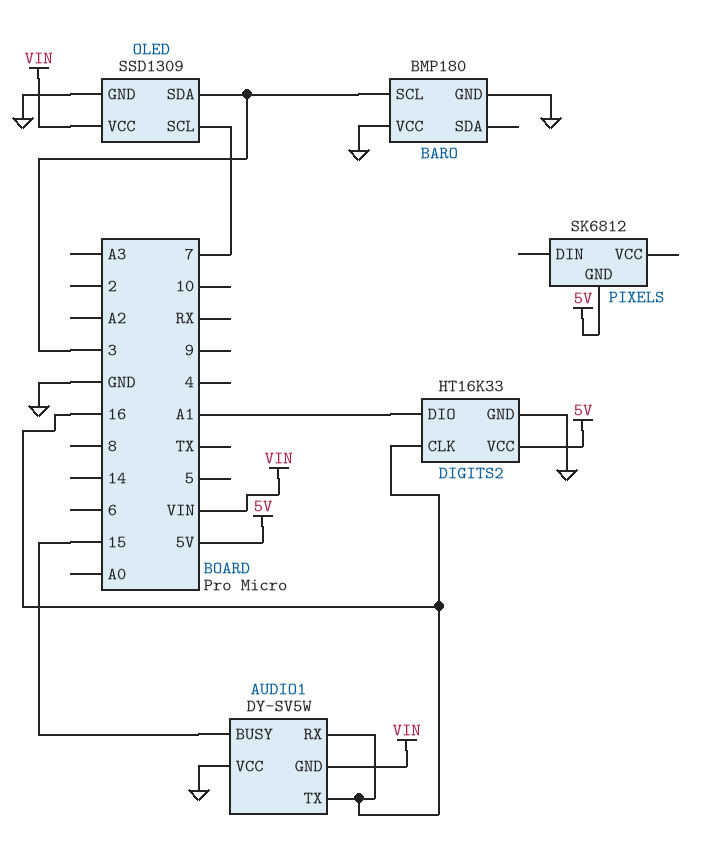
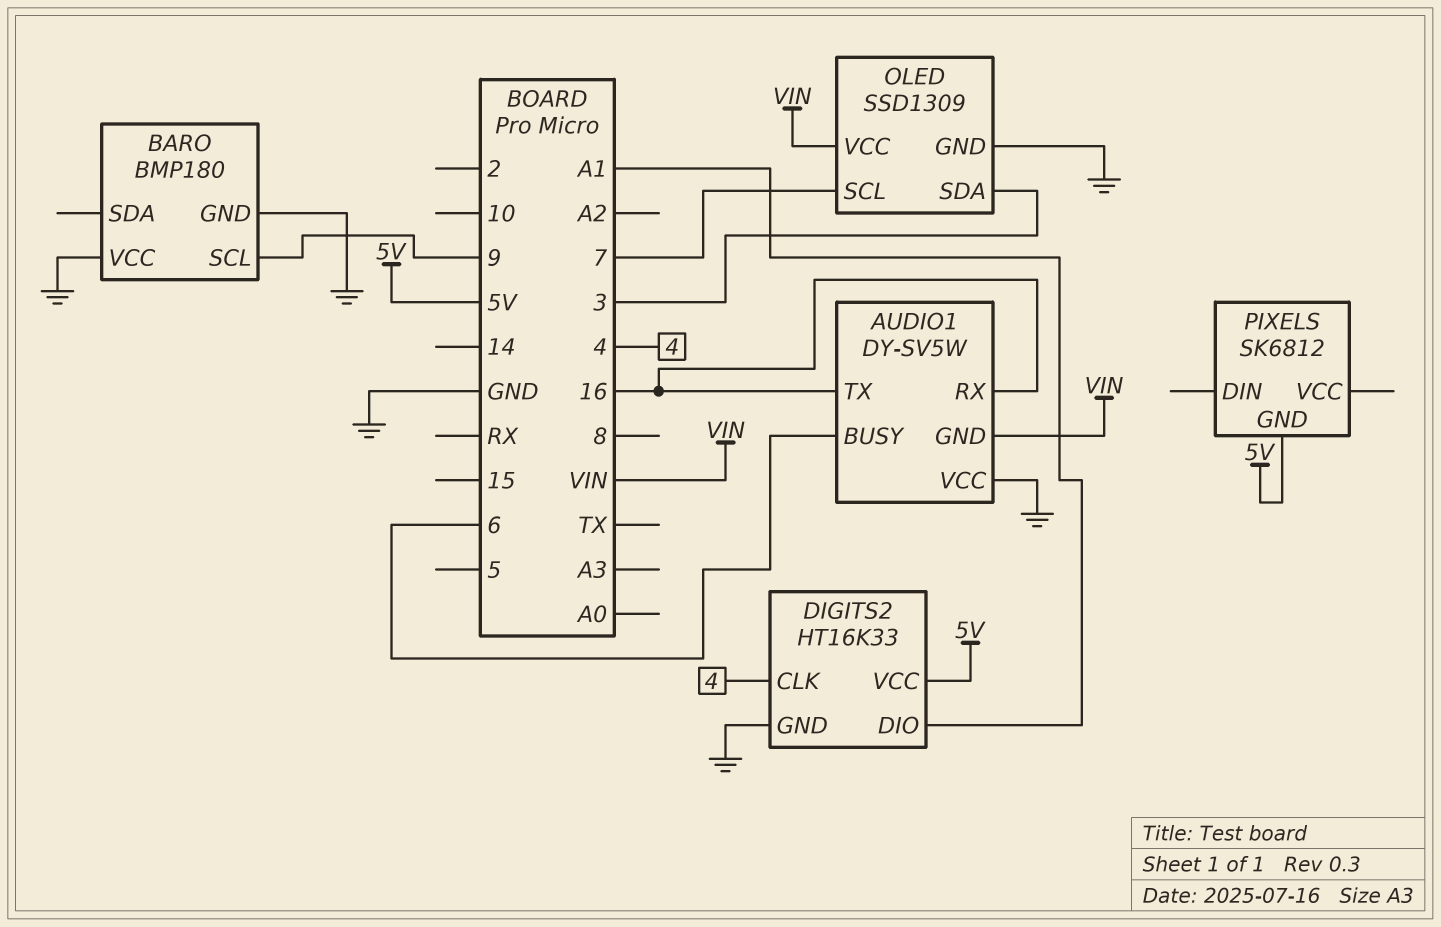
AUDIO1 pin BUSY: 15 -> 6
BARO pin SCL: 3 -> 9
DIGITS2 pin CLK: 16 -> 4

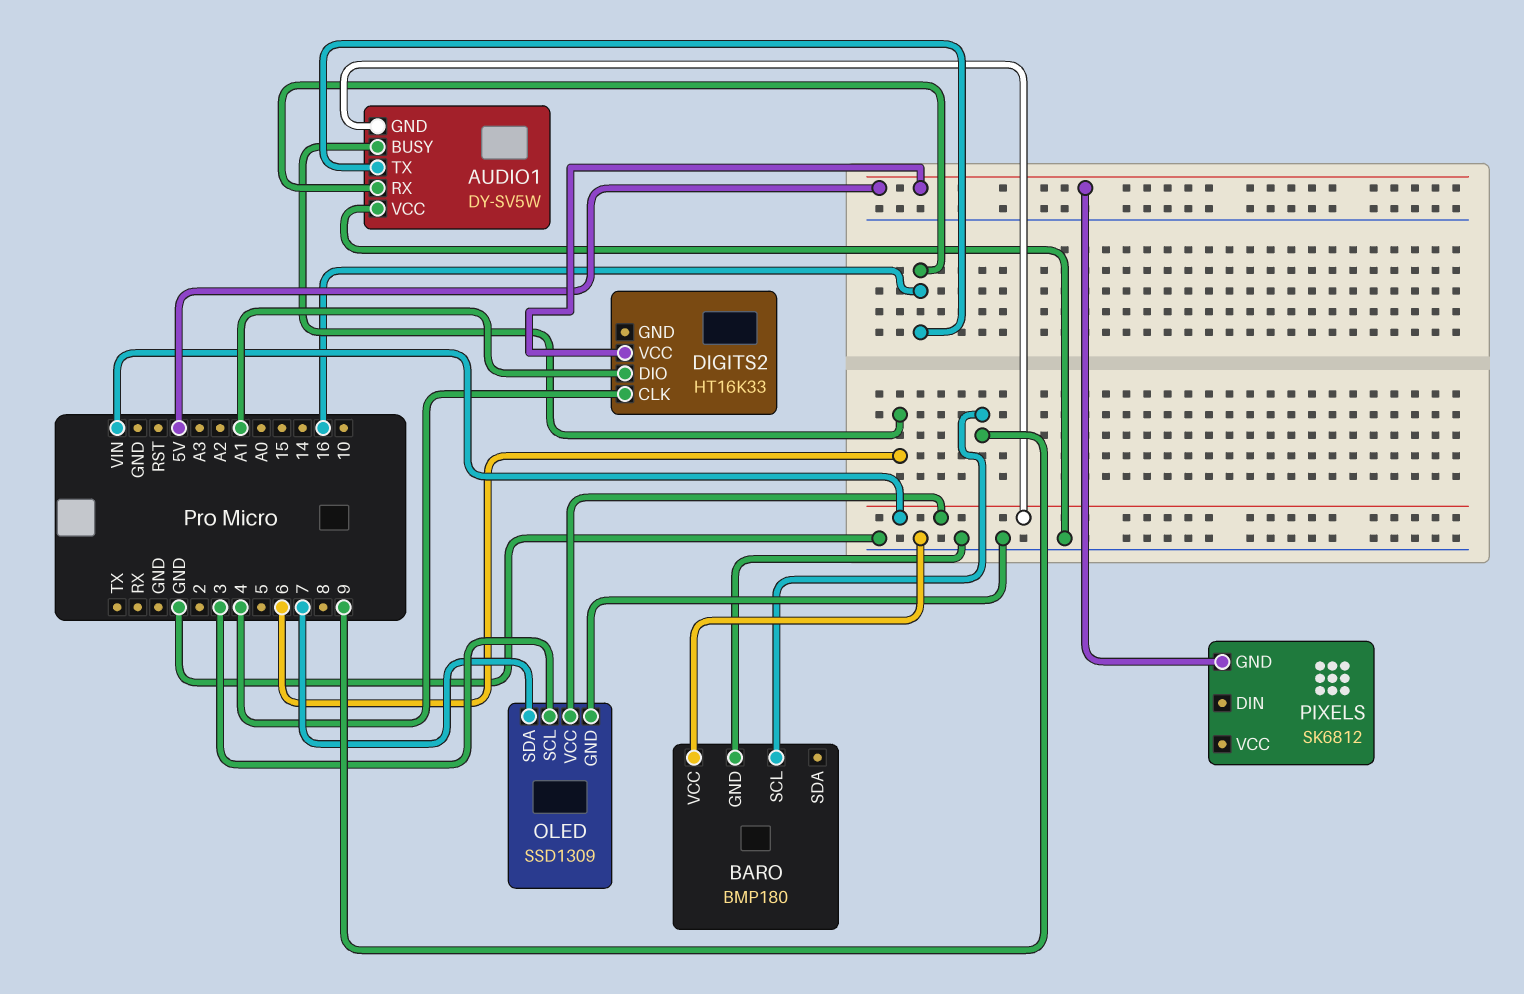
DIGITS2 pin GND: GND -> none
OLED pin SCL: 7 -> 3
OLED pin SDA: 3 -> 7

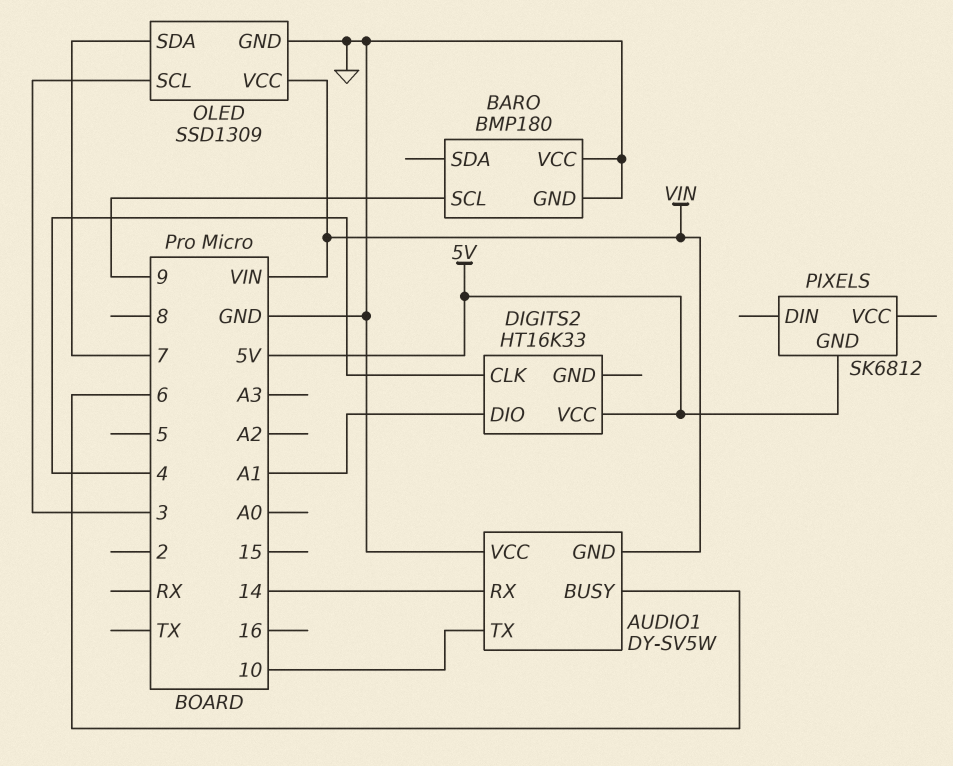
AUDIO1 pin RX: 16 -> 14
AUDIO1 pin TX: 16 -> 10

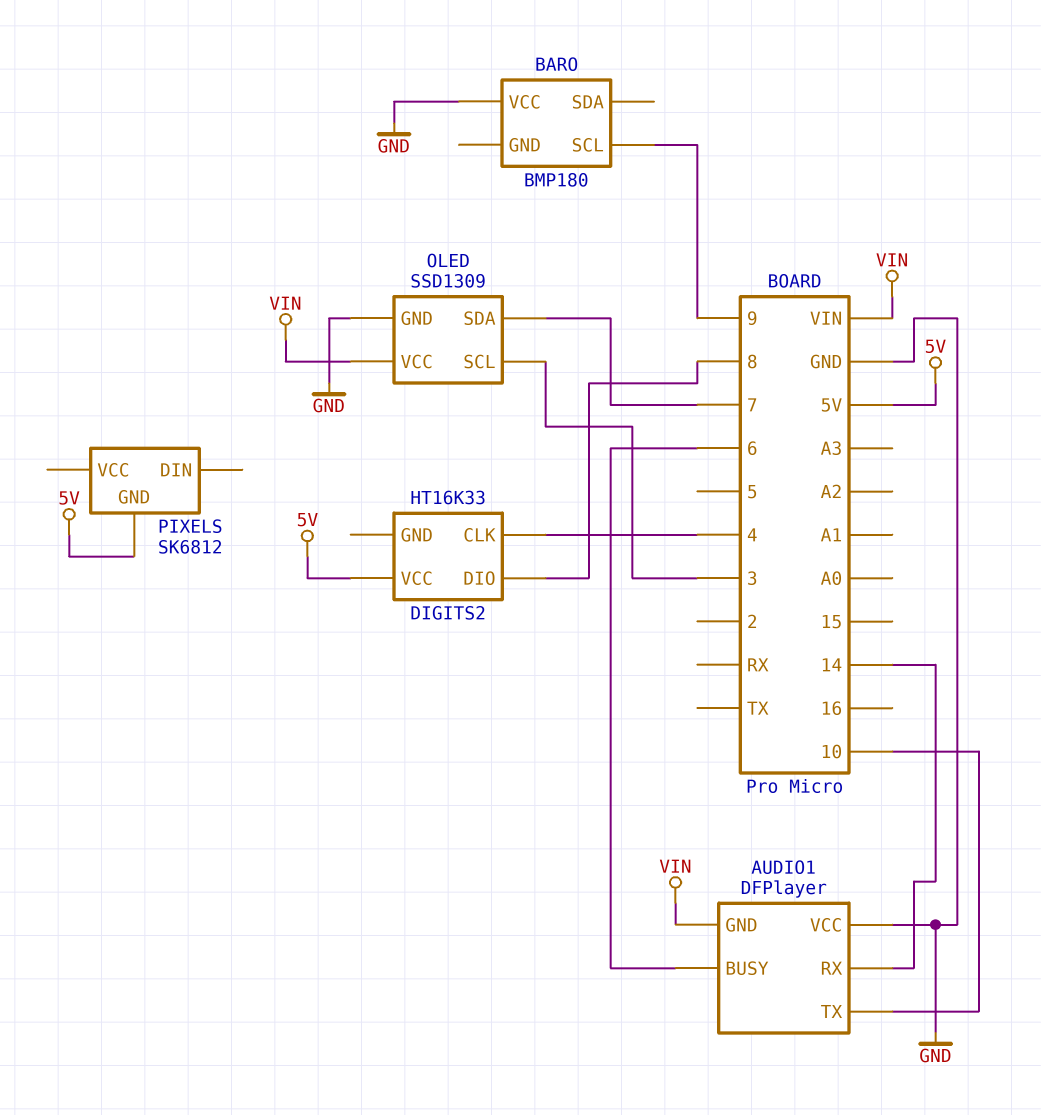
AUDIO1: DY-SV5W -> DFPlayer
BARO pin GND: GND -> none
DIGITS2 pin DIO: A1 -> 8

